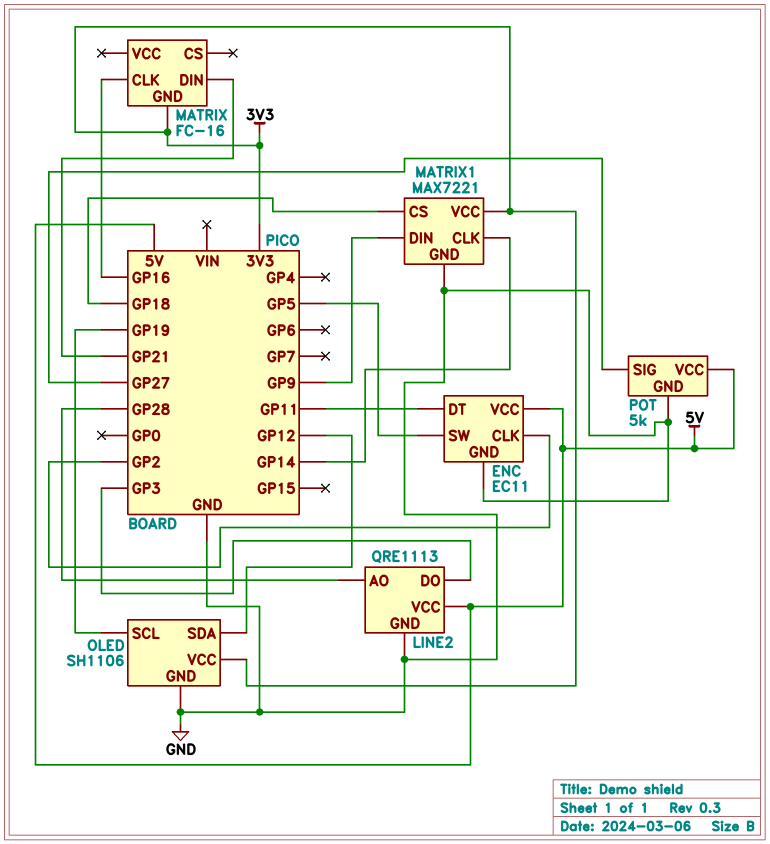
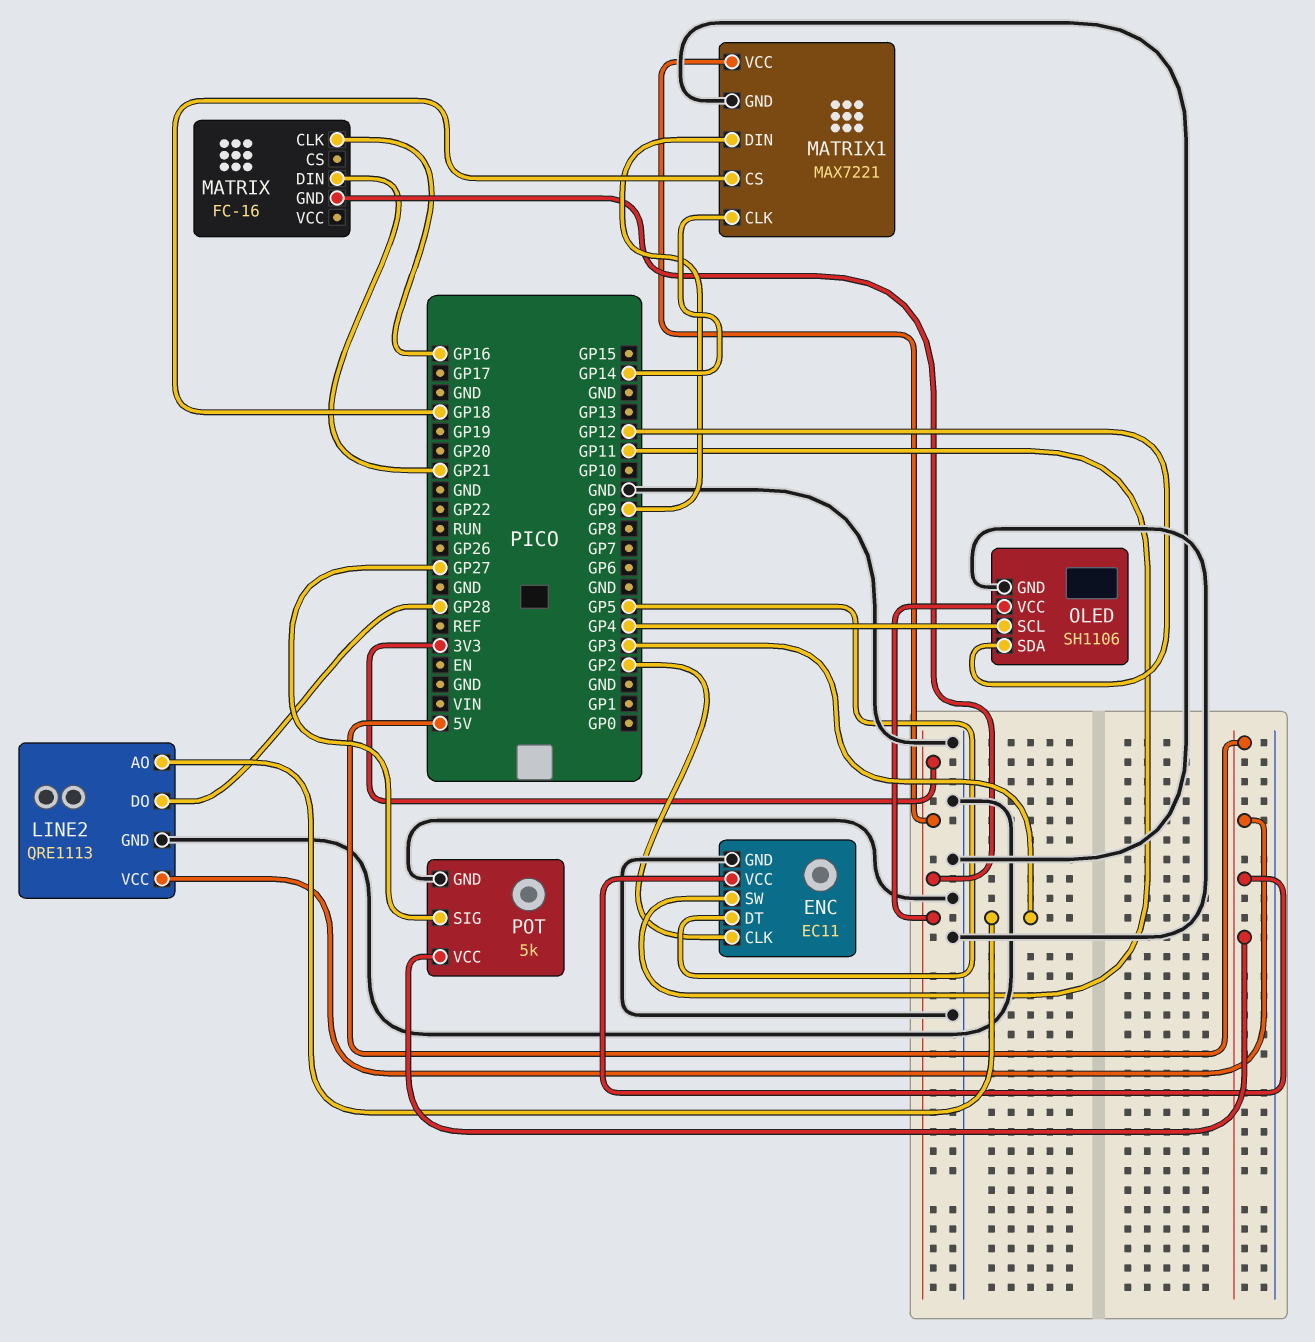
ENC pin DT: GP11 -> GP5
ENC pin SW: GP5 -> GP11
LINE2 pin AO: GP28 -> GP3
LINE2 pin DO: GP3 -> GP28
OLED pin SCL: GP19 -> GP4

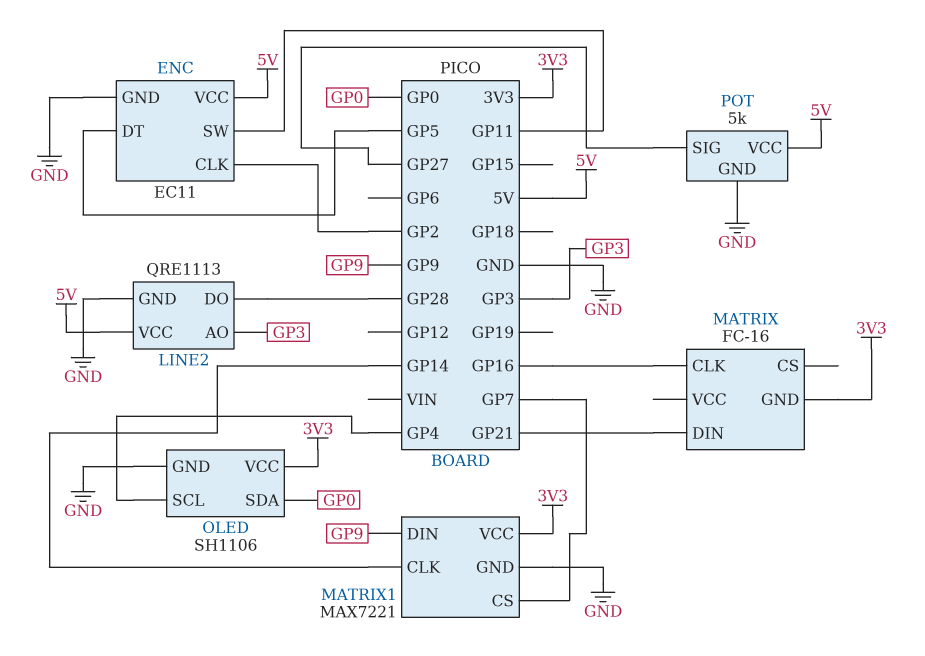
MATRIX1 pin CS: GP18 -> GP7
OLED pin SDA: GP12 -> GP0

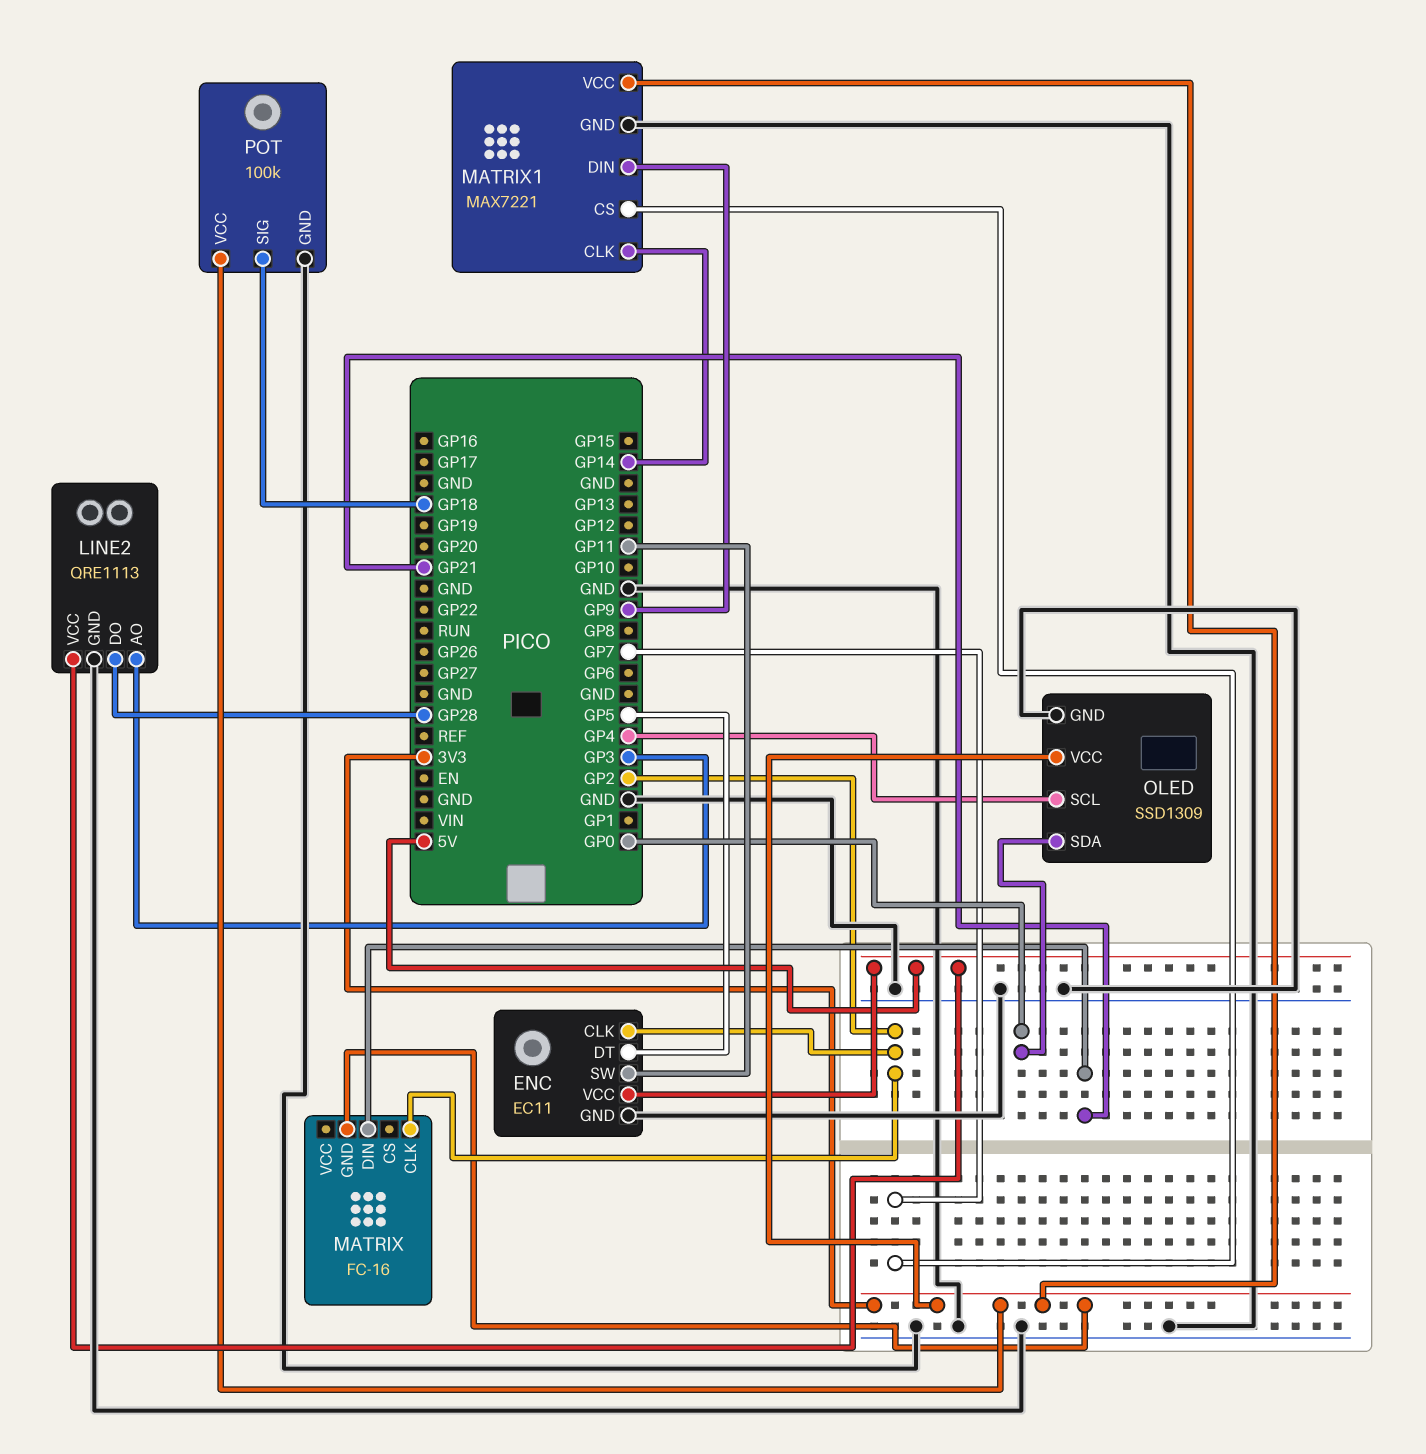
MATRIX pin CLK: GP16 -> GP2
OLED: SH1106 -> SSD1309
POT: 5k -> 100k
POT pin SIG: GP27 -> GP18
POT pin VCC: 5V -> 3V3

